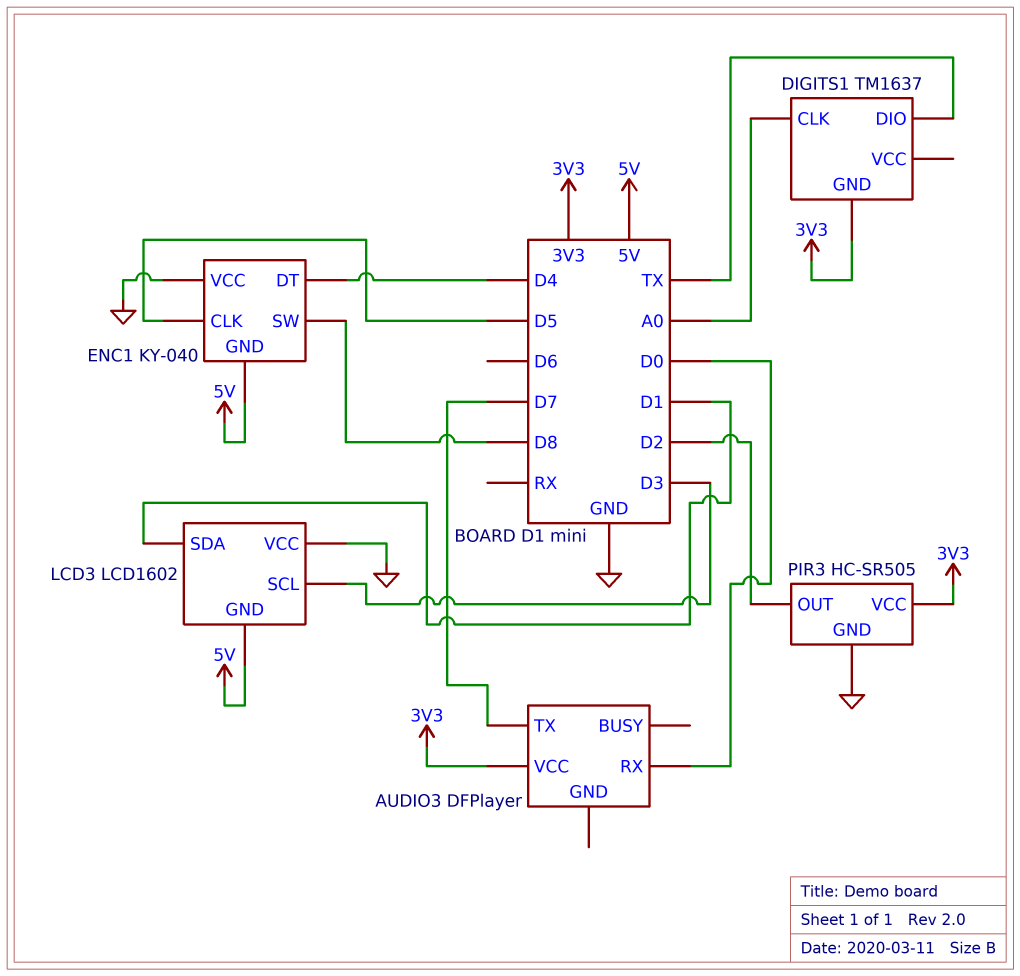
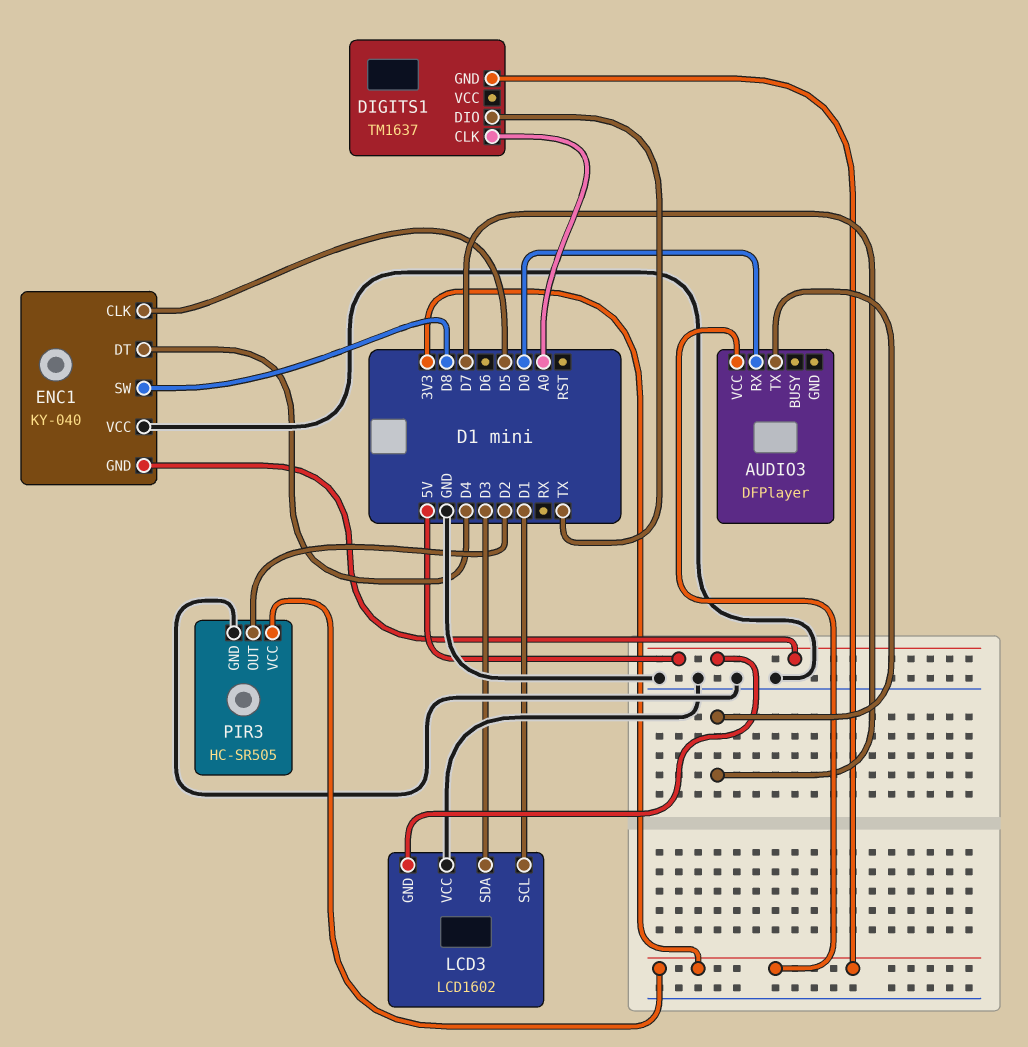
LCD3 pin SCL: D3 -> D1
LCD3 pin SDA: D1 -> D3

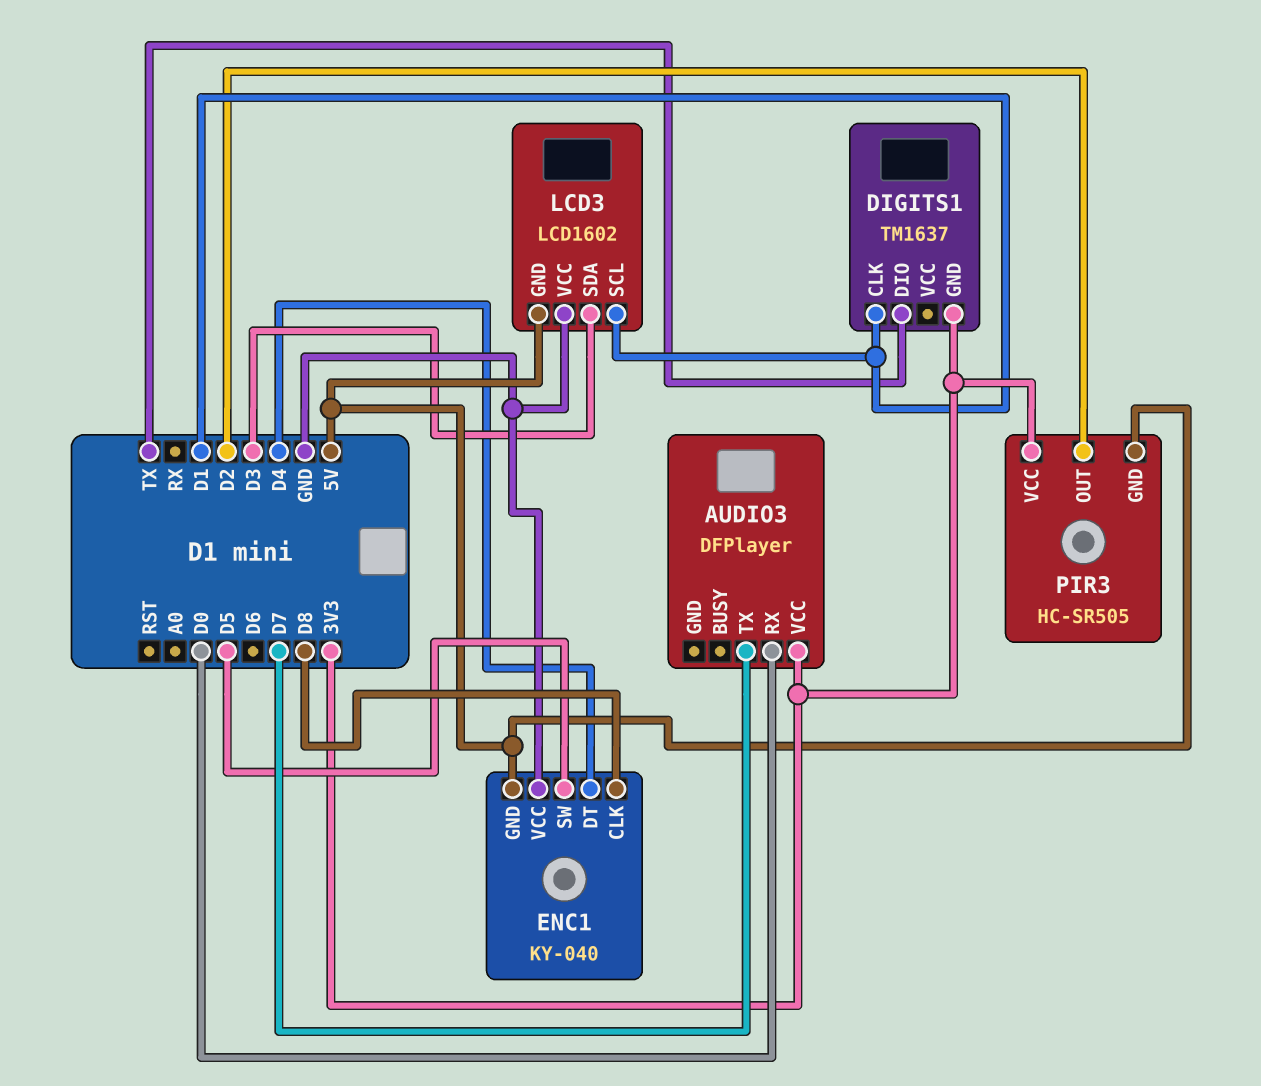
DIGITS1 pin CLK: A0 -> D1
ENC1 pin CLK: D5 -> D8
ENC1 pin SW: D8 -> D5
PIR3 pin GND: GND -> 5V

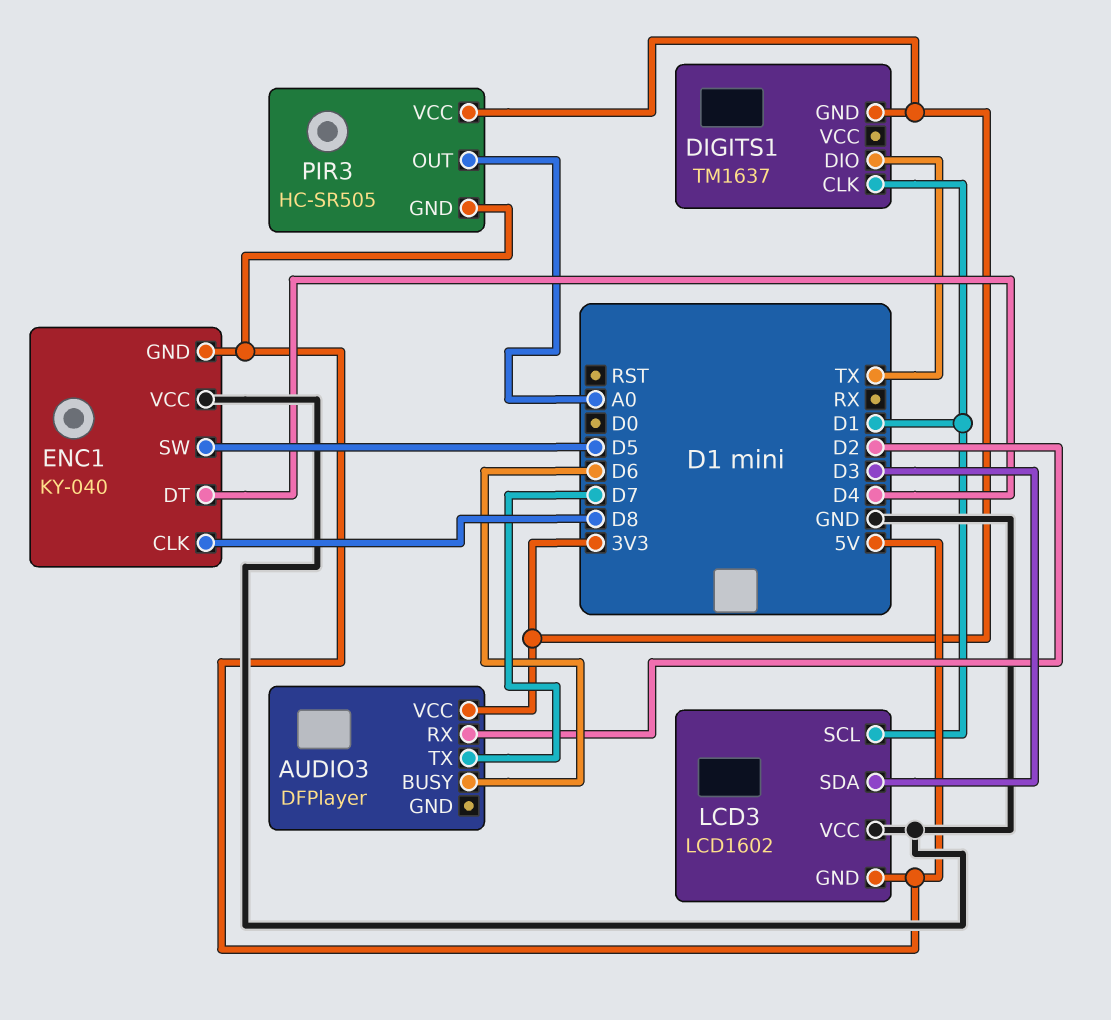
AUDIO3 pin BUSY: none -> D6
AUDIO3 pin RX: D0 -> D2
PIR3 pin OUT: D2 -> A0

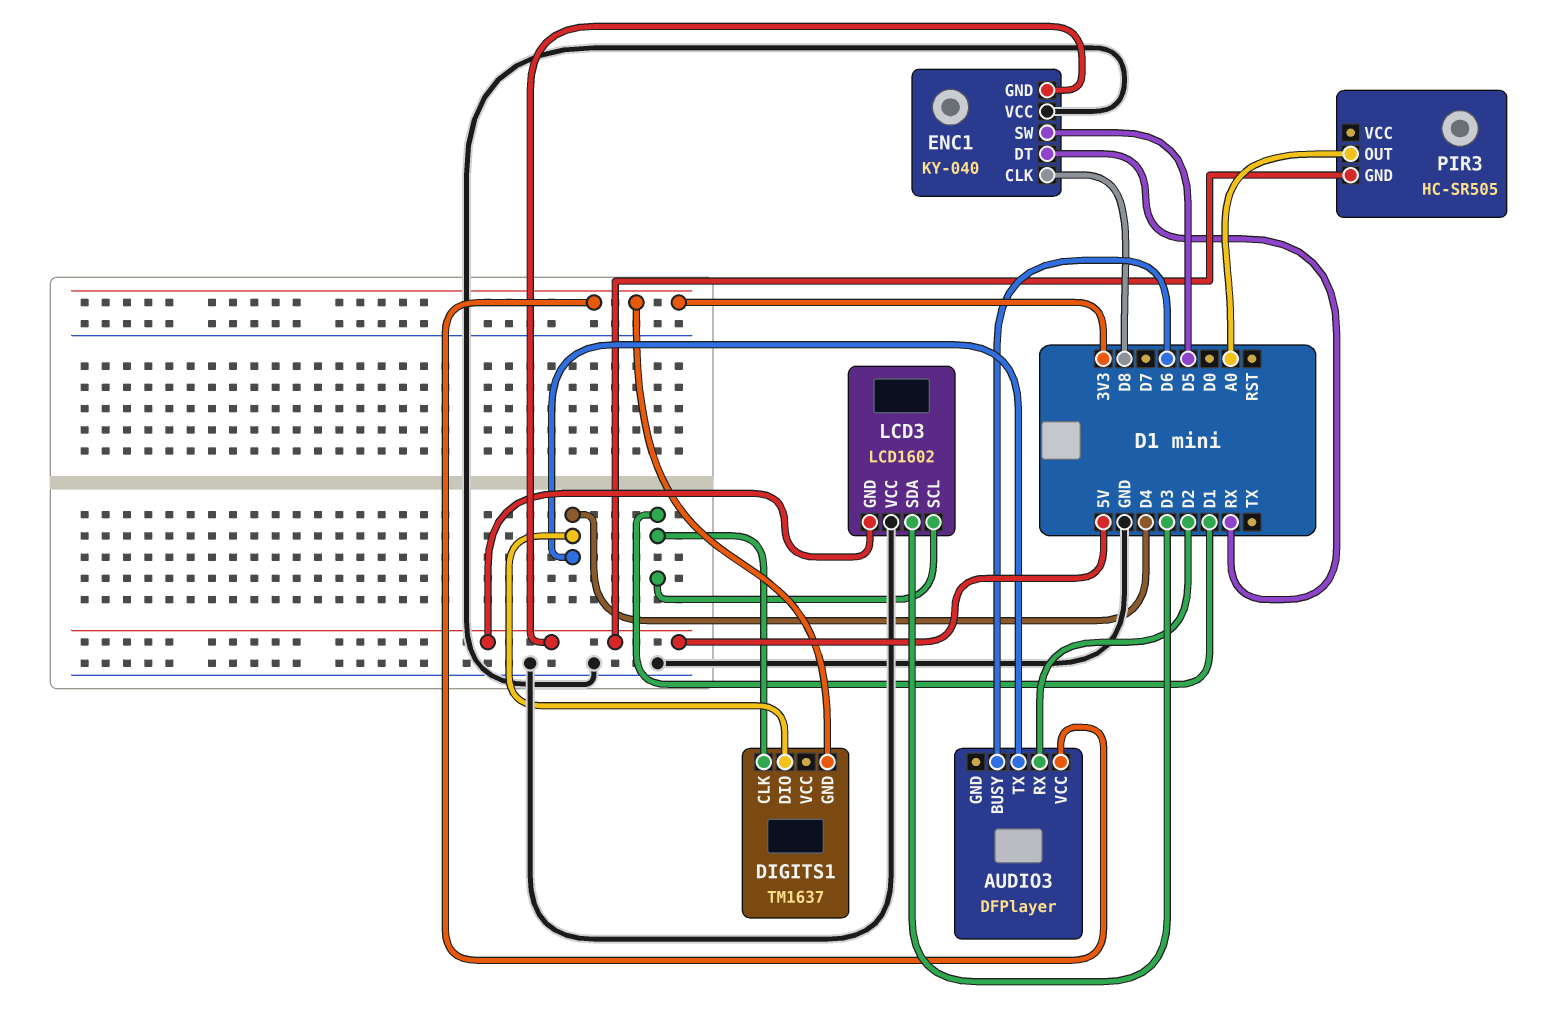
AUDIO3 pin TX: D7 -> D4
DIGITS1 pin DIO: TX -> D4
ENC1 pin DT: D4 -> RX
PIR3 pin VCC: 3V3 -> none

